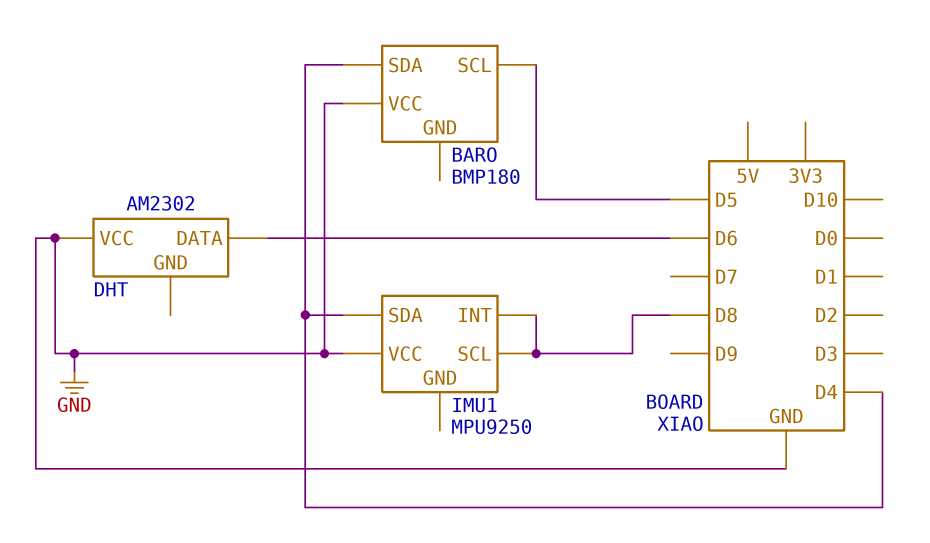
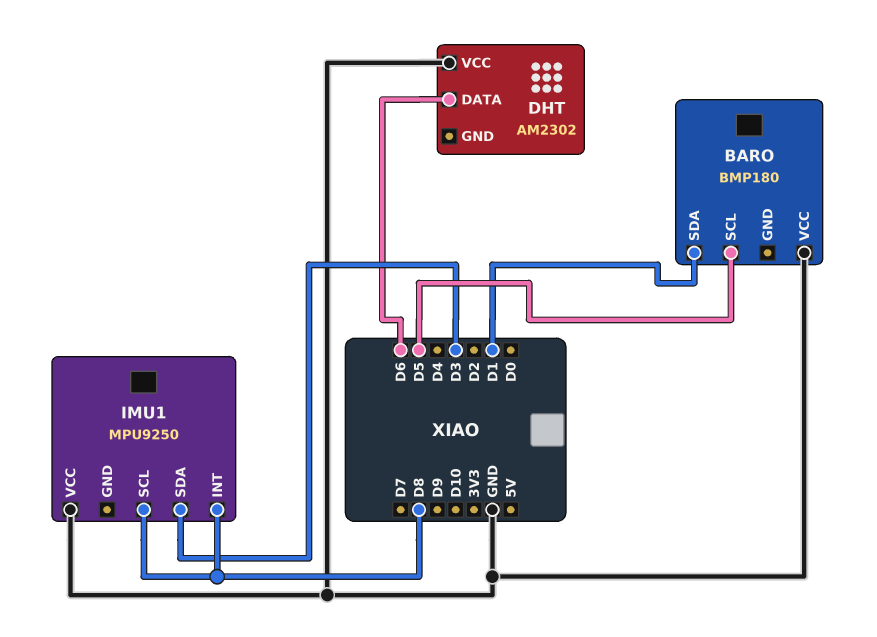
BARO pin SDA: D4 -> D1
IMU1 pin SDA: D4 -> D3

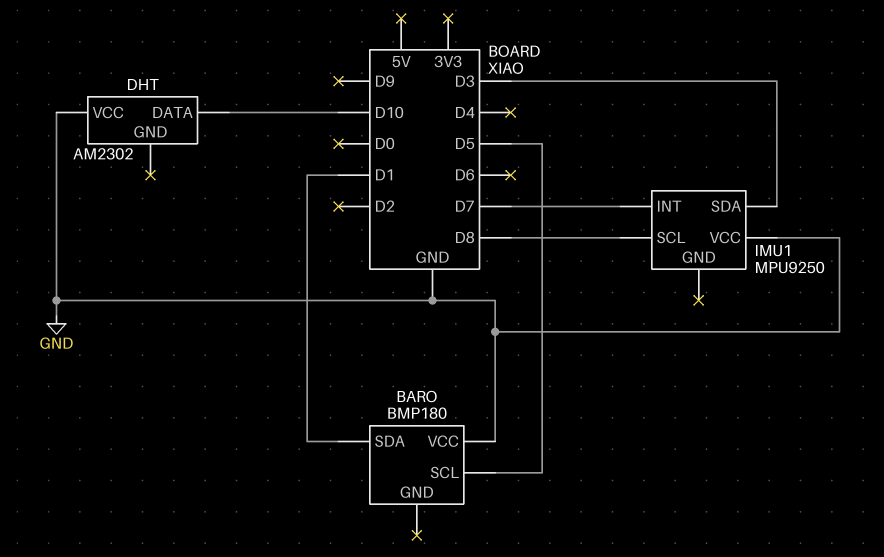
DHT pin DATA: D6 -> D10
IMU1 pin INT: D8 -> D7

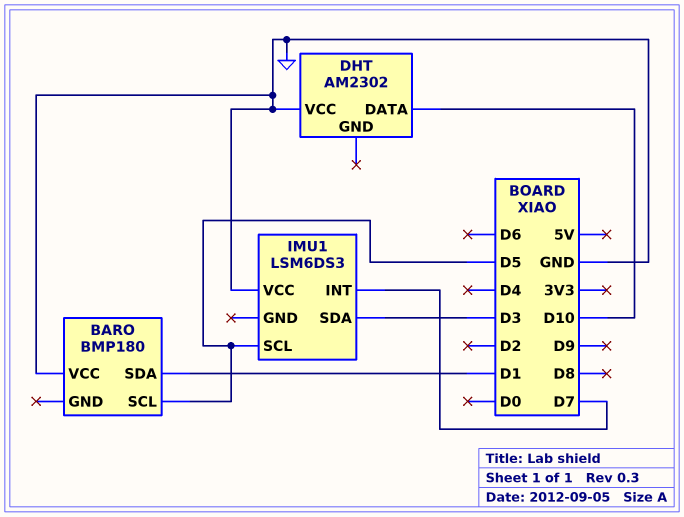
IMU1: MPU9250 -> LSM6DS3
IMU1 pin SCL: D8 -> D5

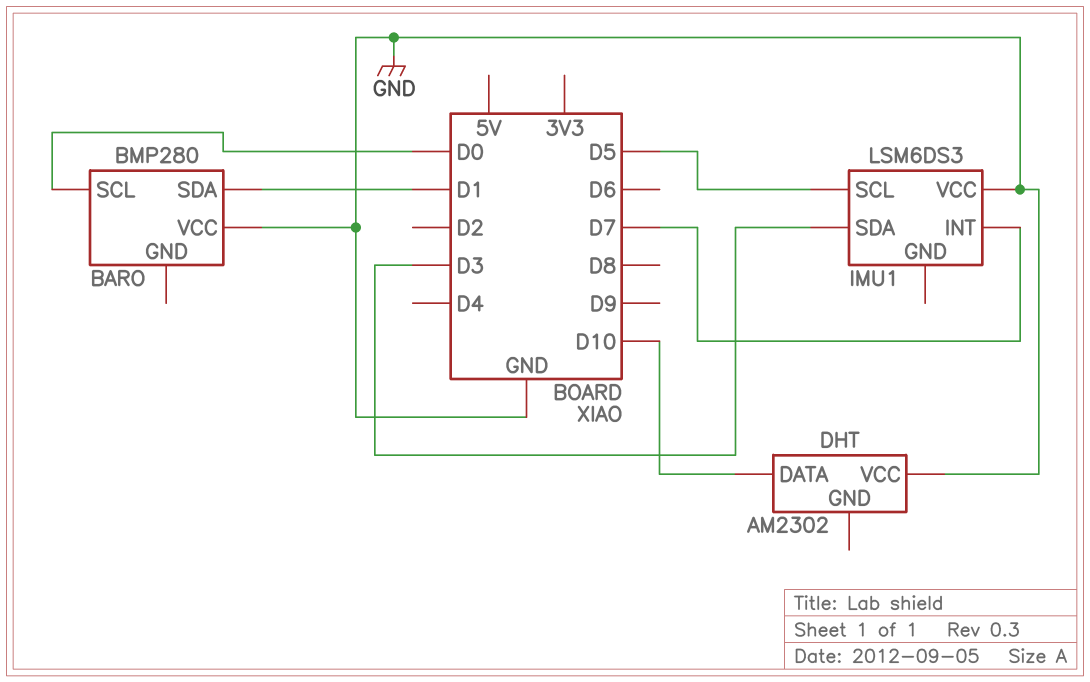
BARO: BMP180 -> BMP280
BARO pin SCL: D5 -> D0

